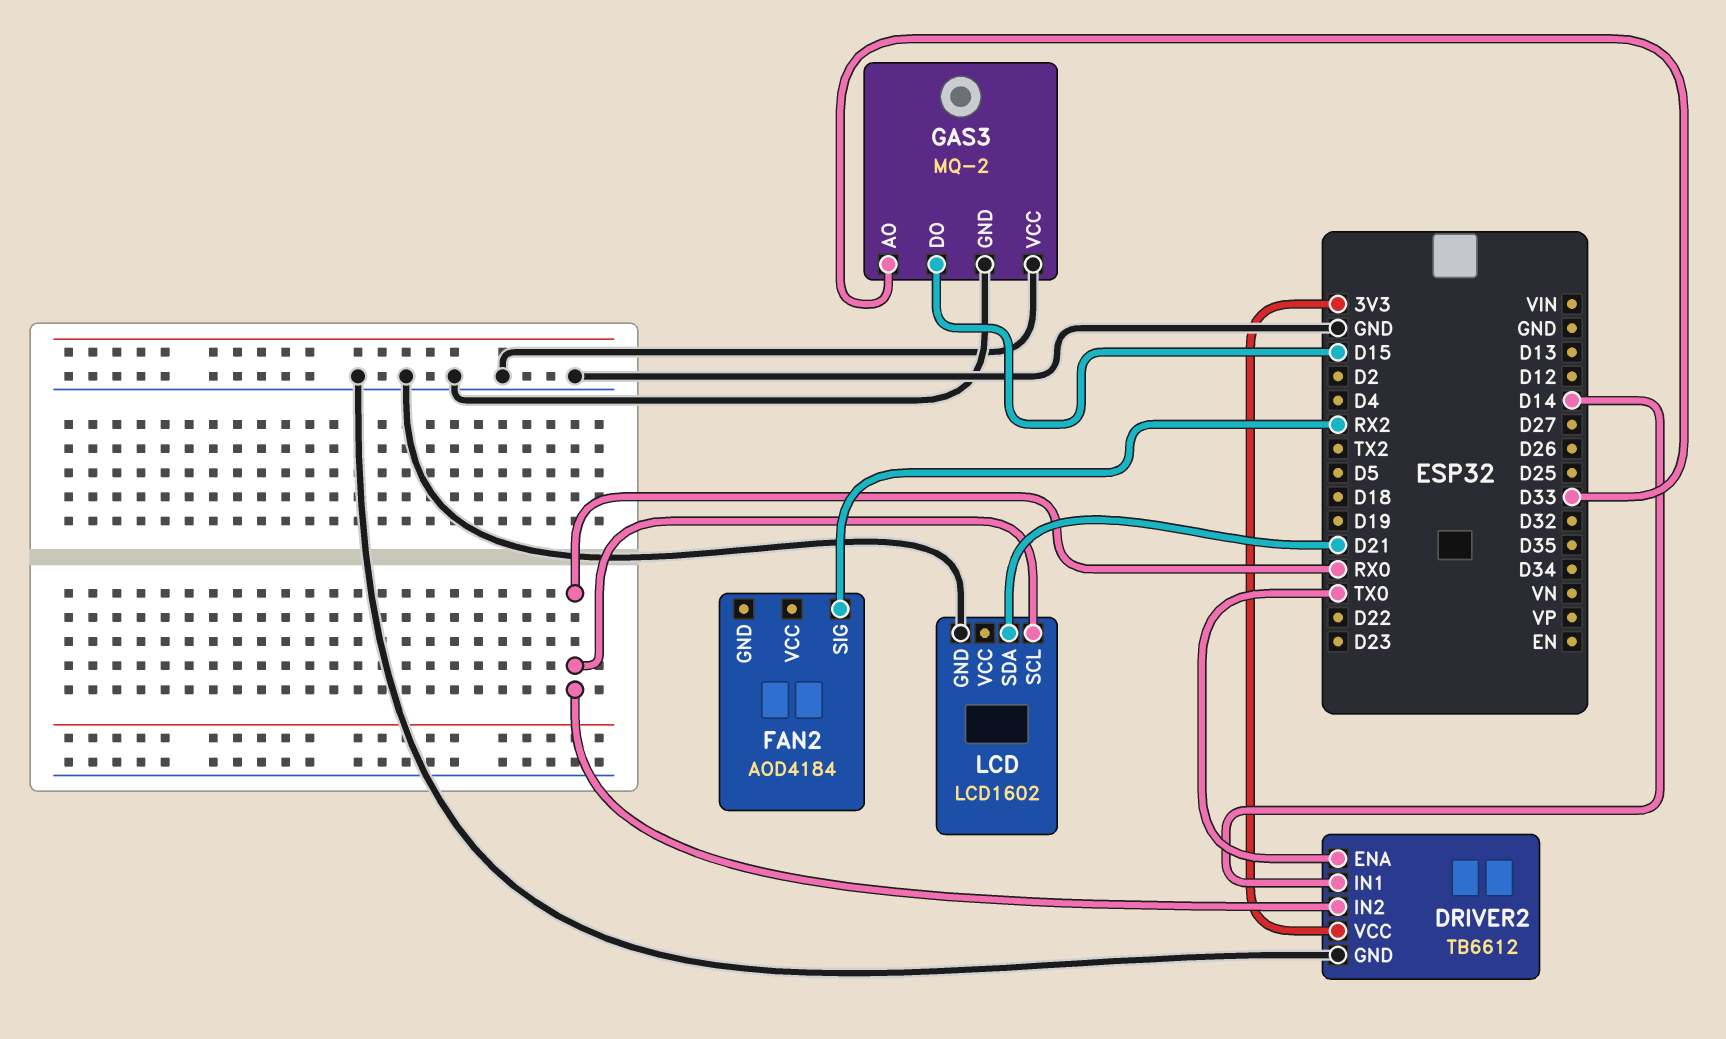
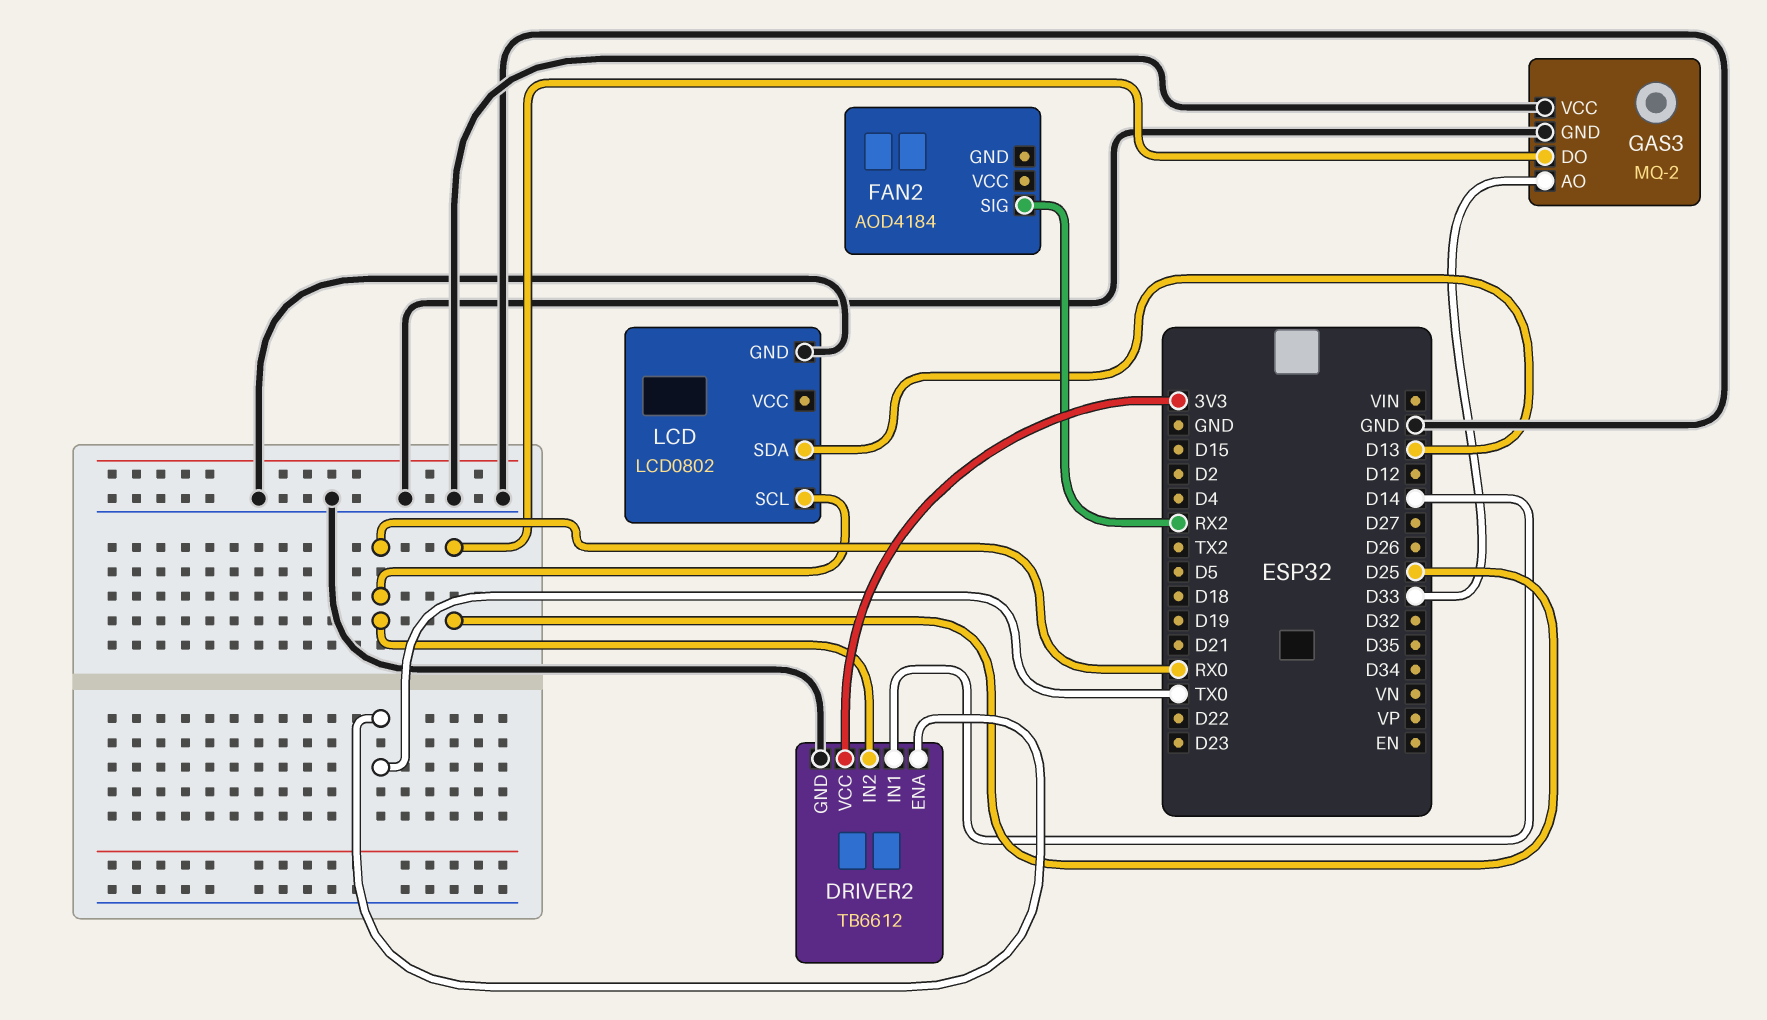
GAS3 pin DO: D15 -> D25
LCD: LCD1602 -> LCD0802
LCD pin SDA: D21 -> D13

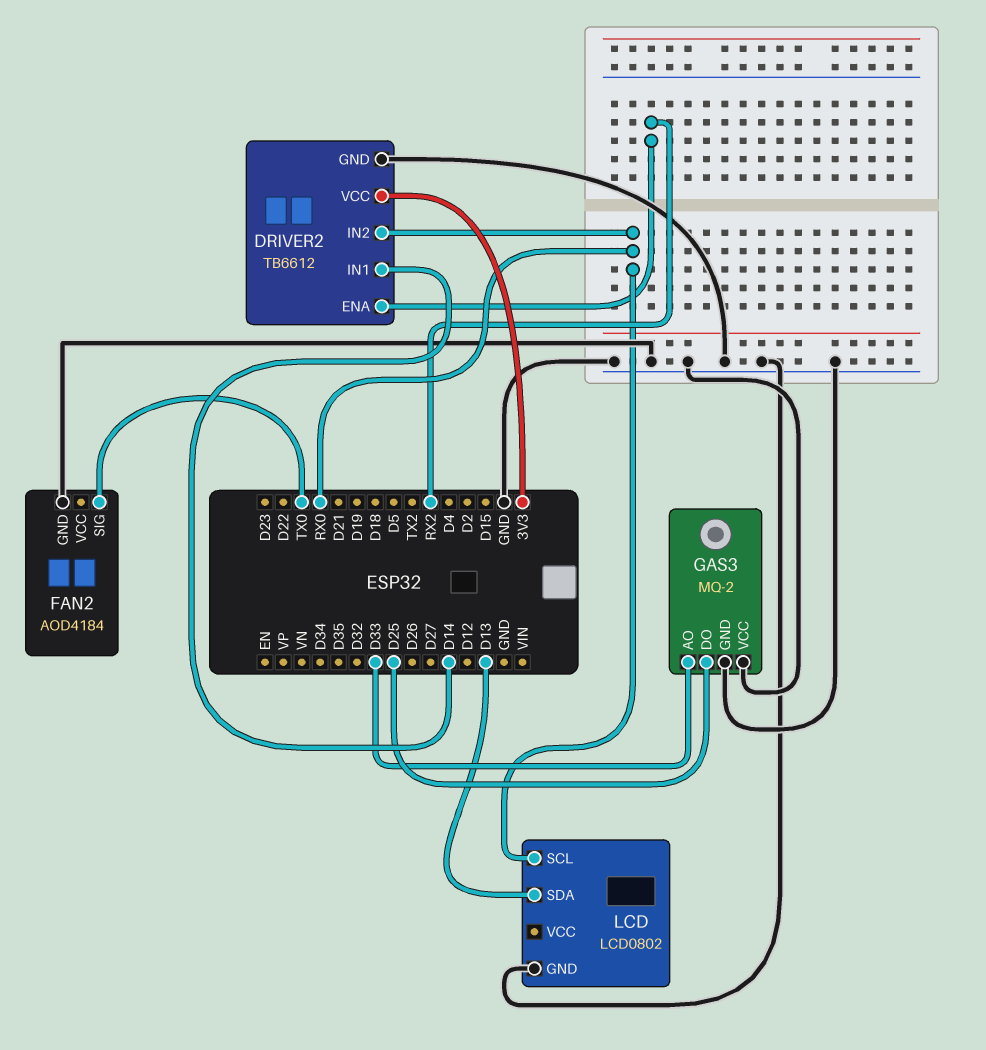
DRIVER2 pin ENA: TX0 -> RX2
FAN2 pin GND: none -> GND
FAN2 pin SIG: RX2 -> TX0

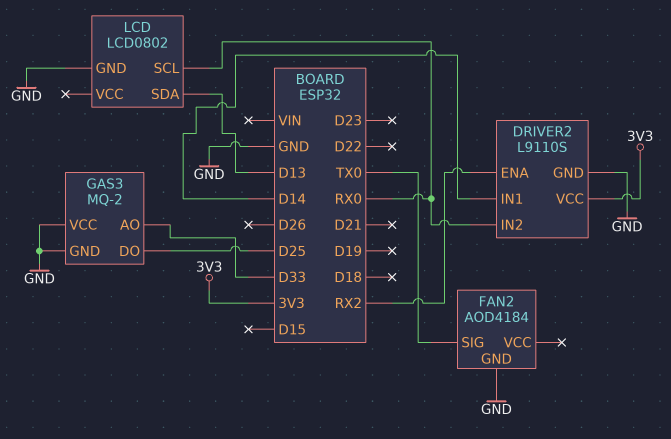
DRIVER2: TB6612 -> L9110S

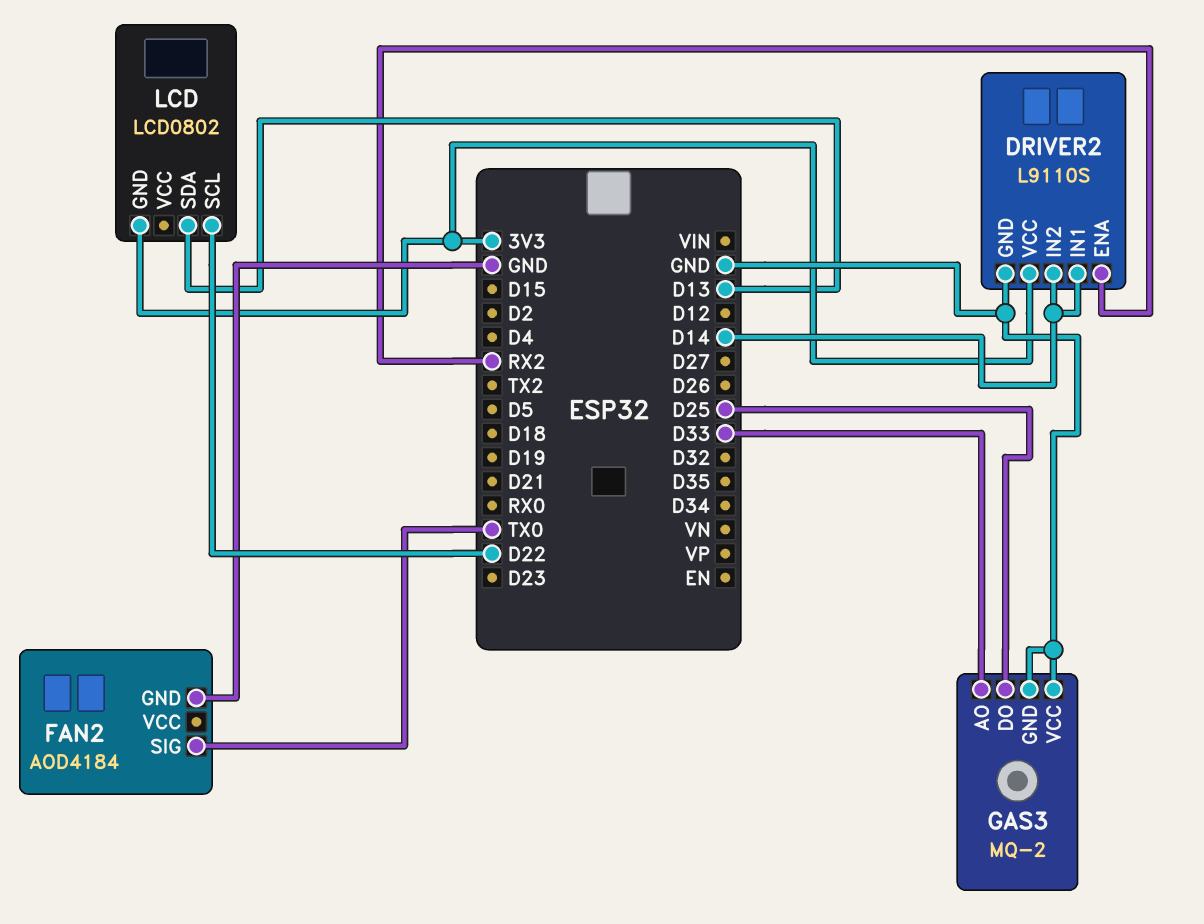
DRIVER2 pin IN2: RX0 -> D14
LCD pin GND: GND -> 3V3
LCD pin SCL: RX0 -> D22

